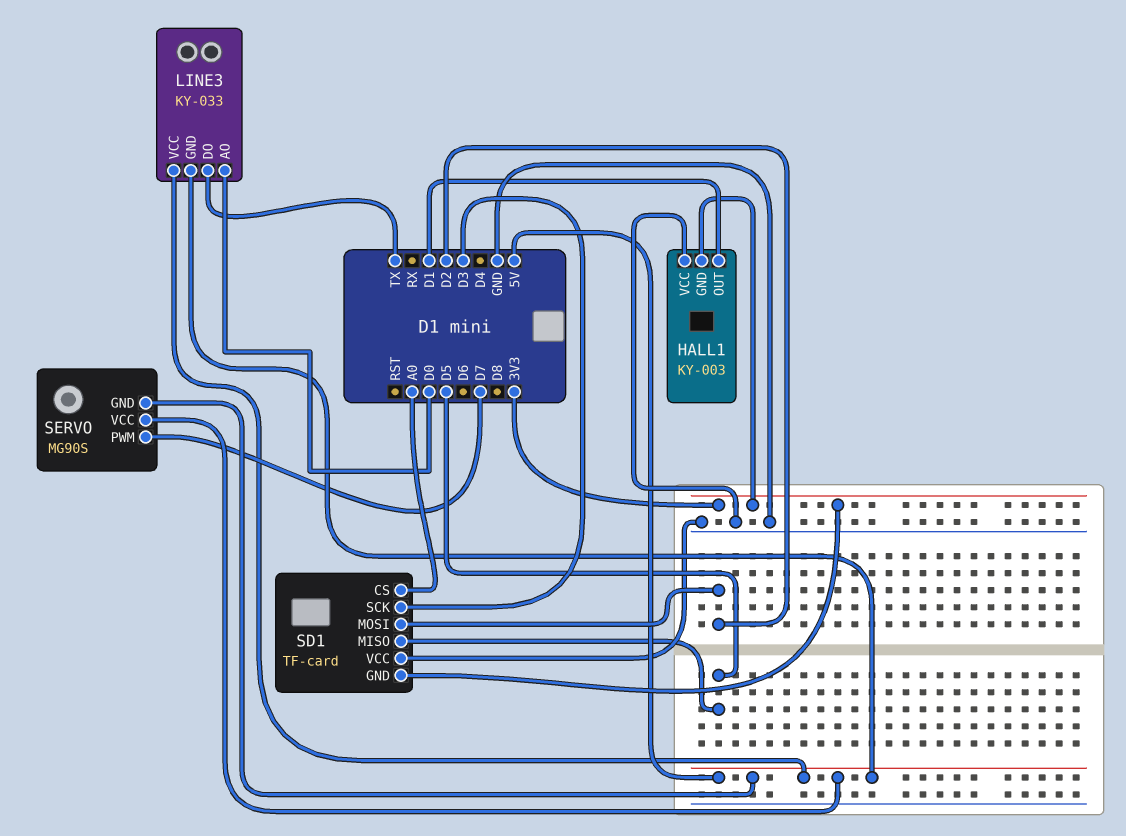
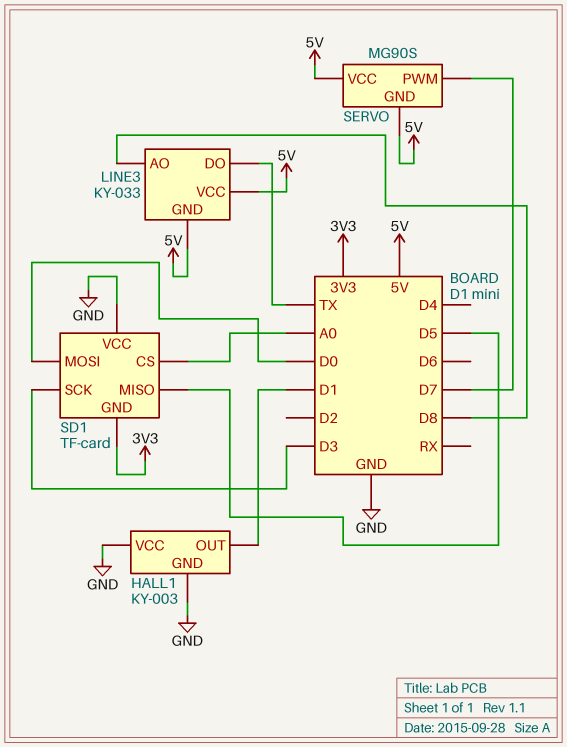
HALL1 pin GND: 3V3 -> GND
LINE3 pin AO: D0 -> D8
SD1 pin MOSI: D2 -> D0

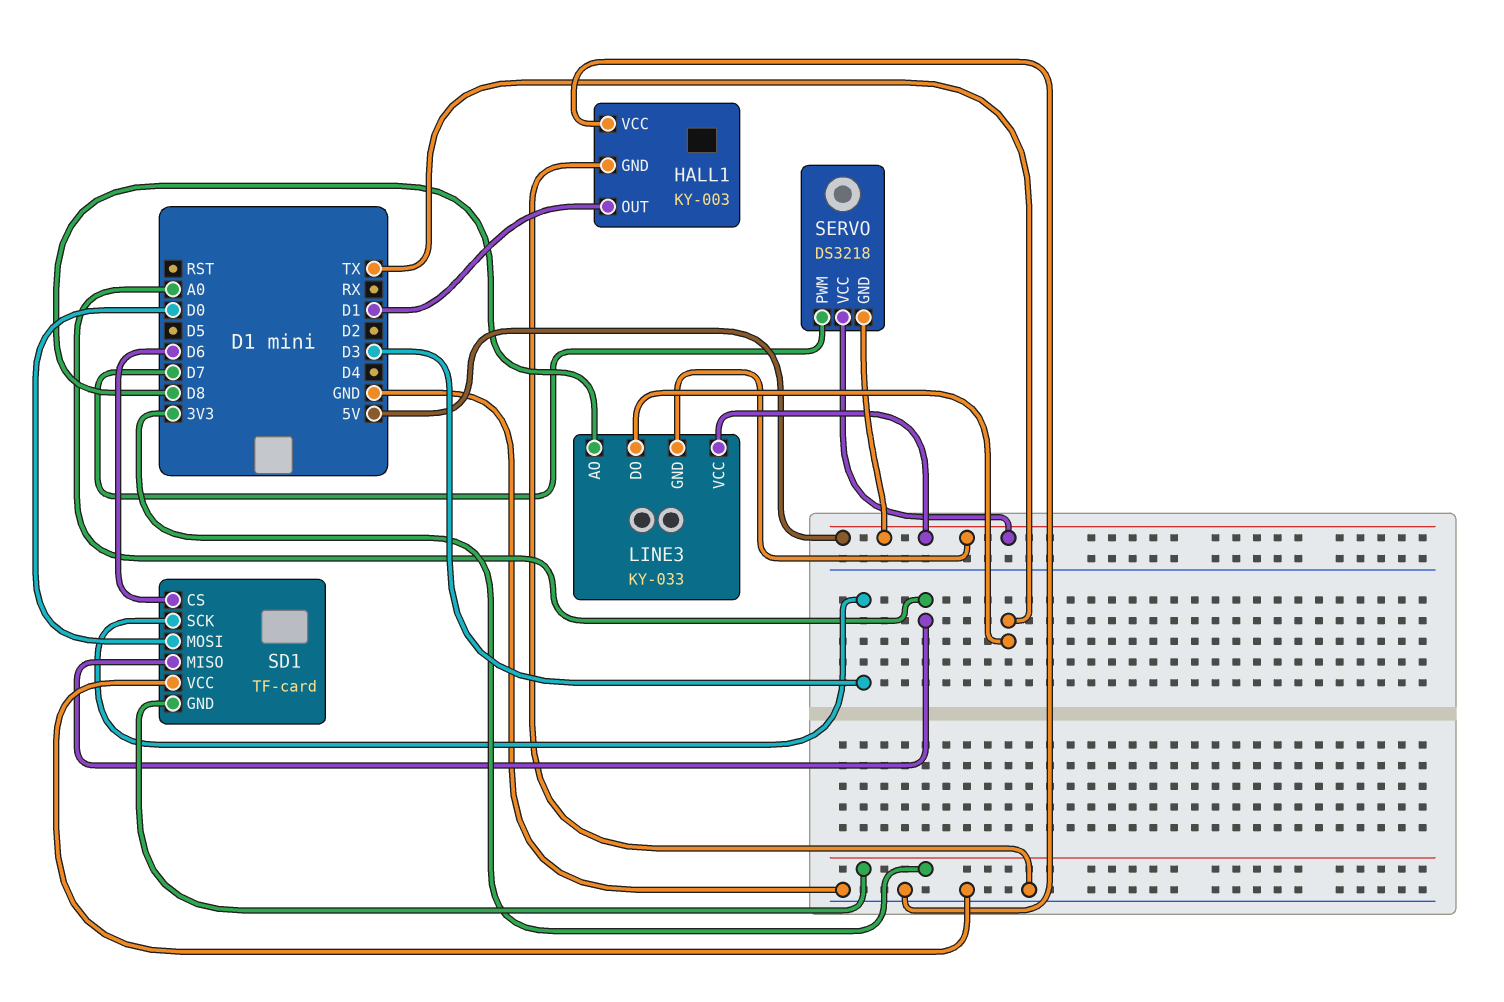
SD1 pin CS: A0 -> D6
SD1 pin MISO: D5 -> A0
SERVO: MG90S -> DS3218

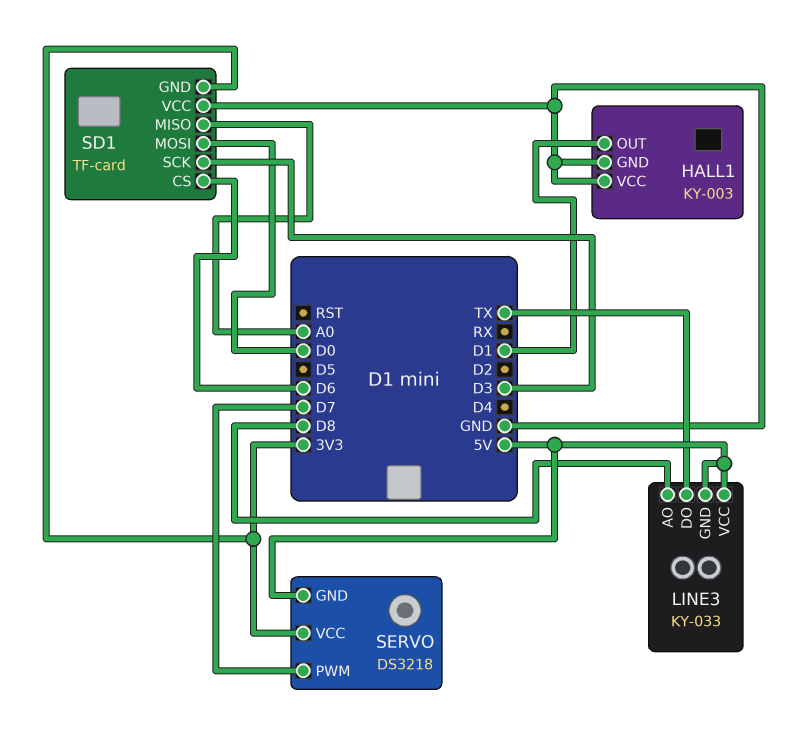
SERVO pin VCC: 5V -> 3V3

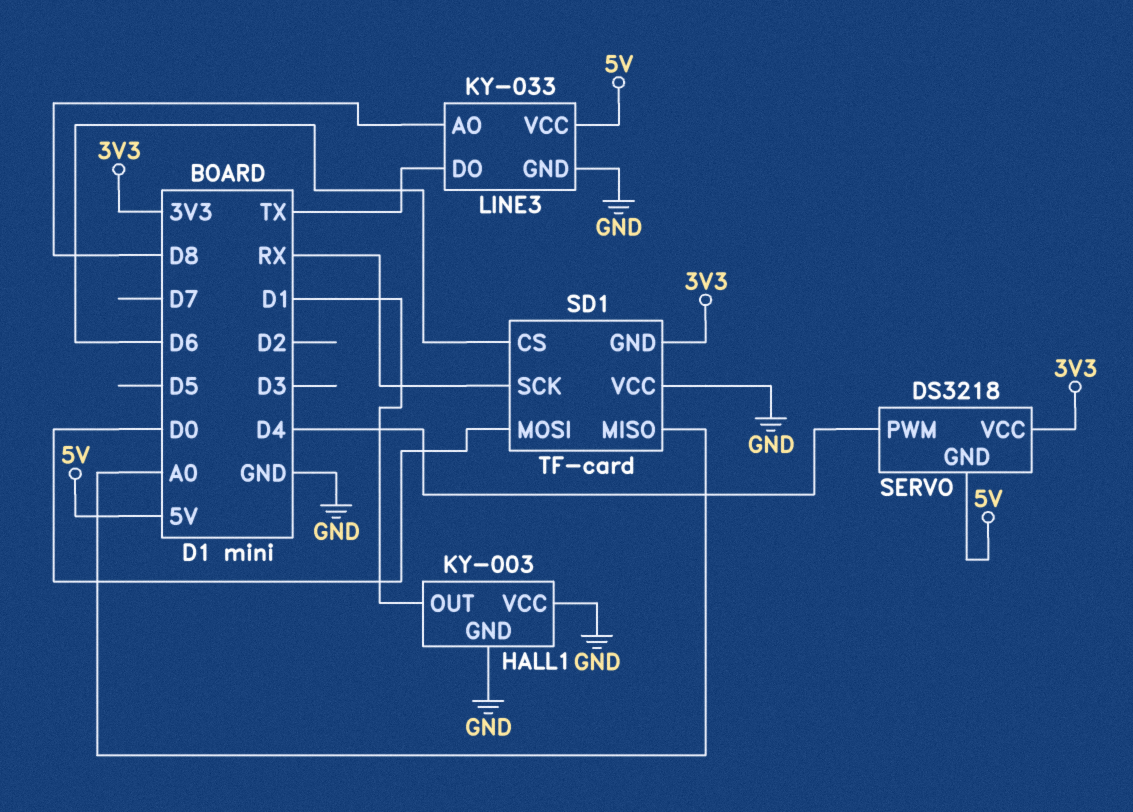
LINE3 pin GND: 5V -> GND
SD1 pin SCK: D3 -> RX
SERVO pin PWM: D7 -> D4

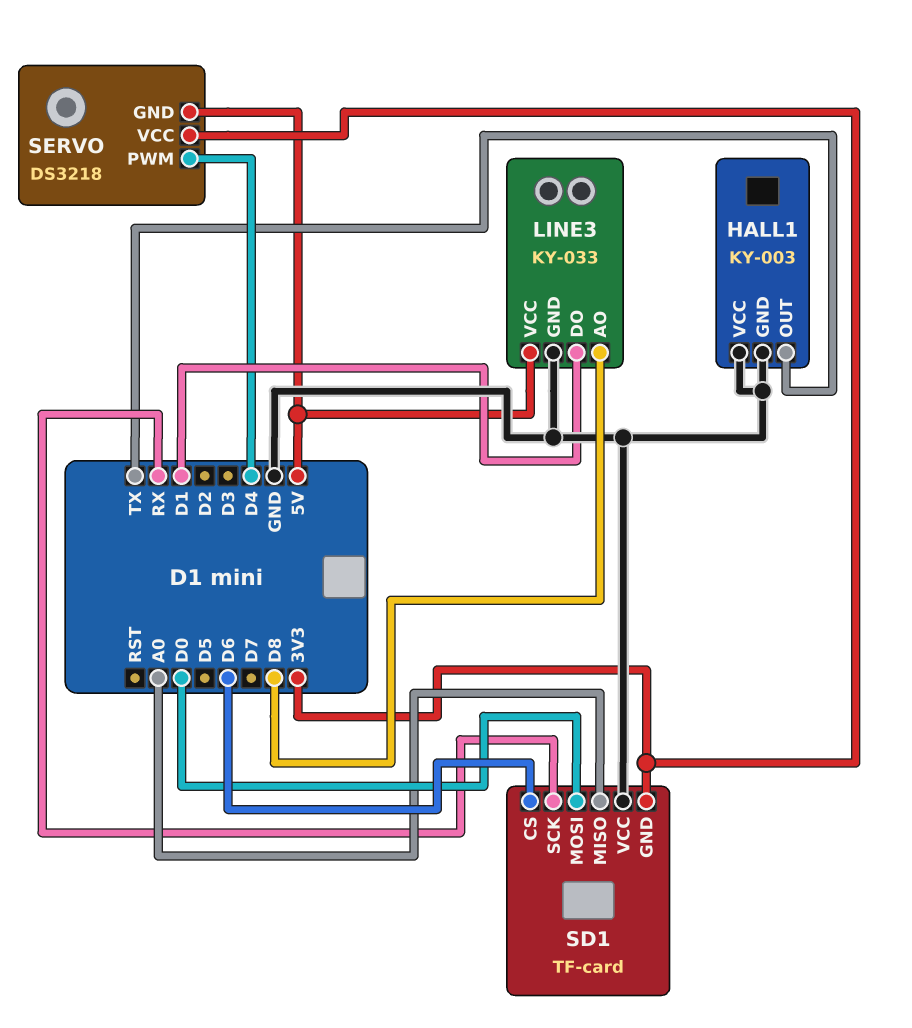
HALL1 pin OUT: D1 -> TX
LINE3 pin DO: TX -> D1

